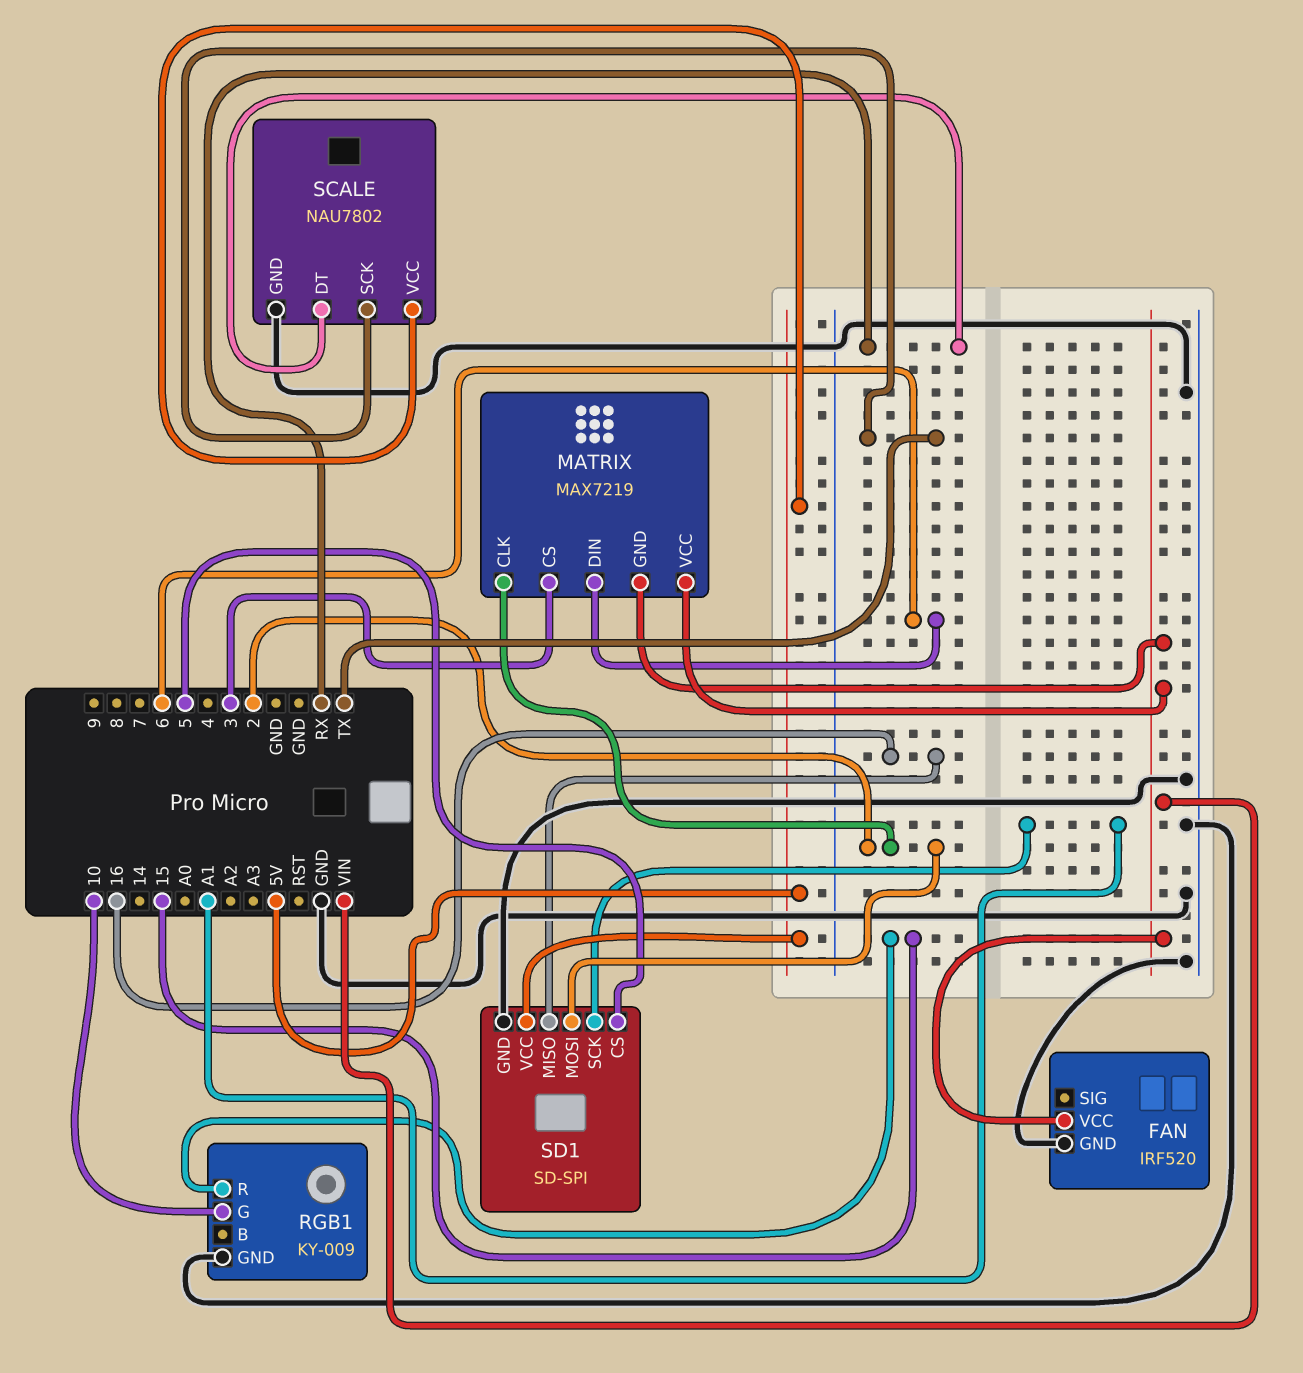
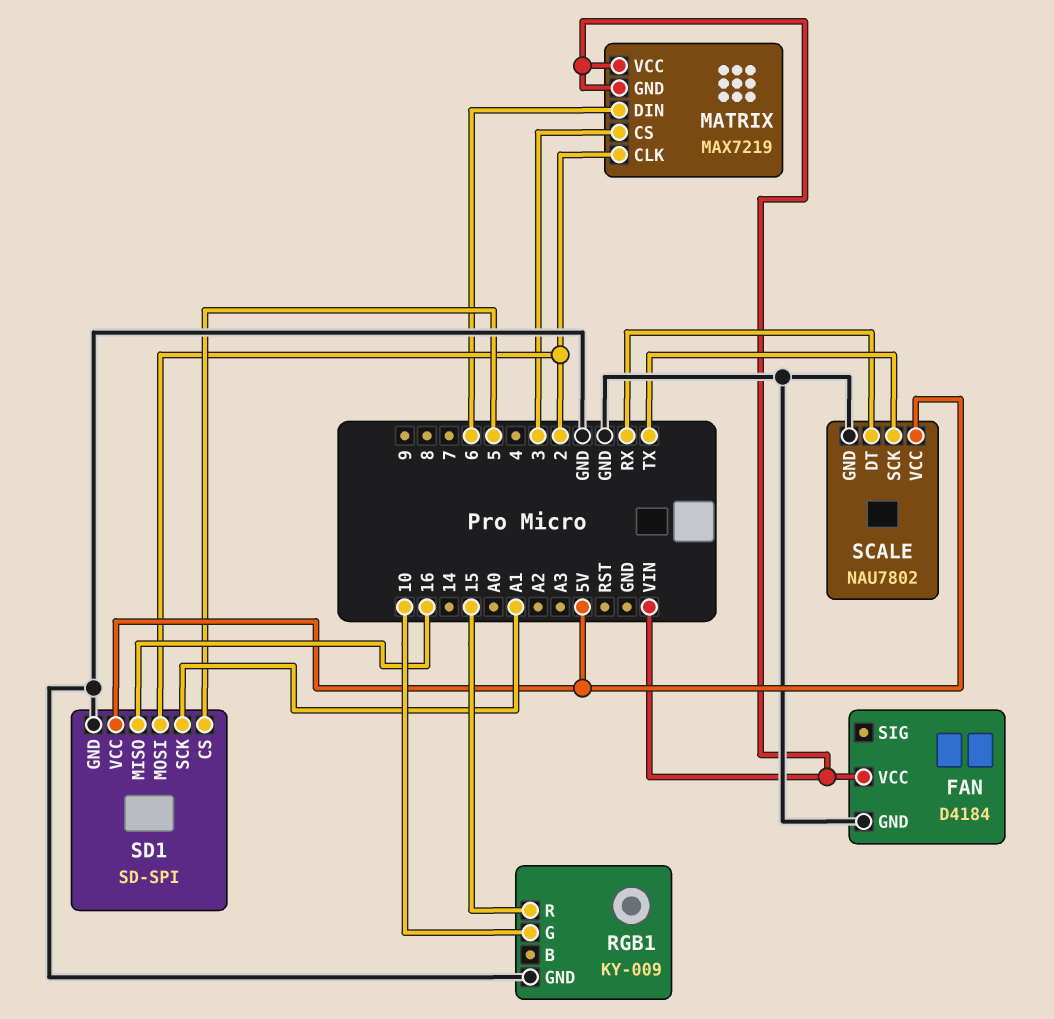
FAN: IRF520 -> D4184

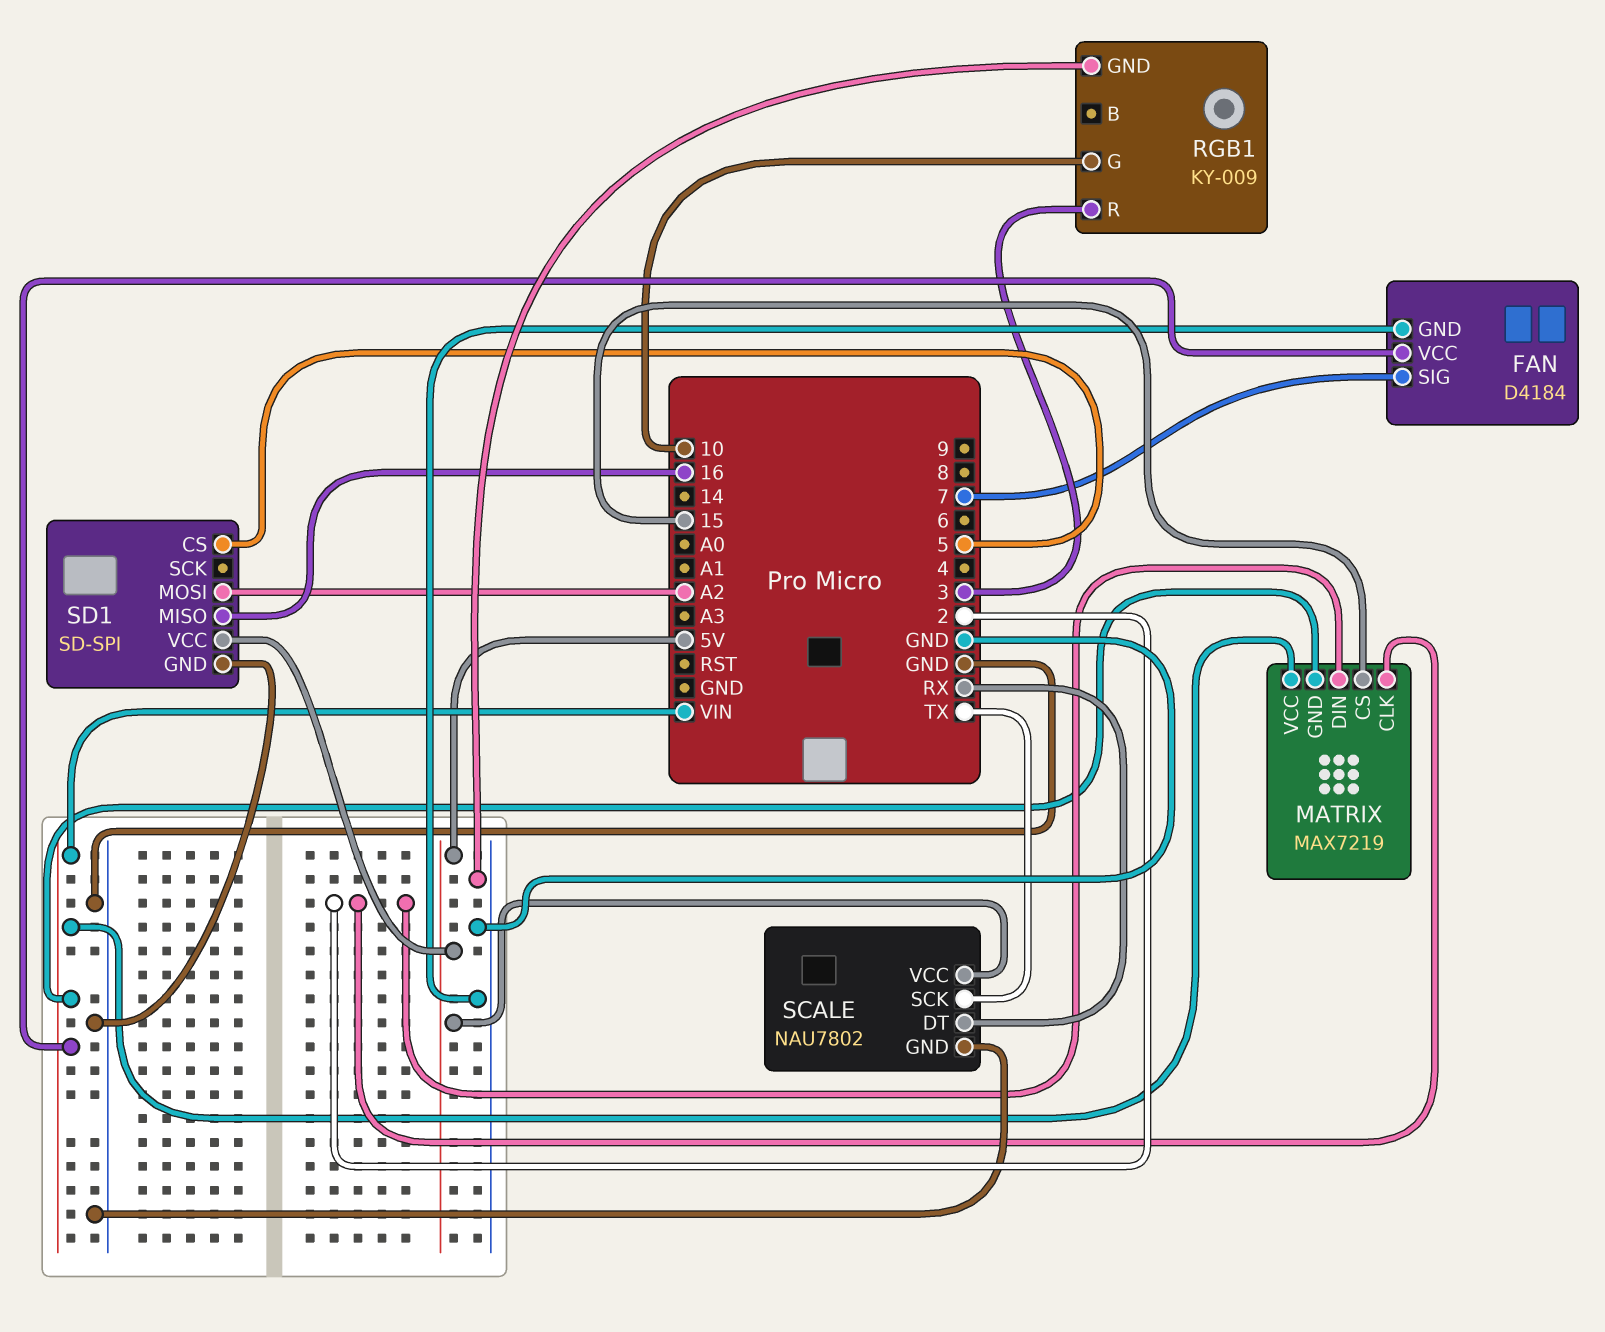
FAN pin SIG: none -> 7
MATRIX pin CS: 3 -> 15
MATRIX pin DIN: 6 -> 2
RGB1 pin R: 15 -> 3
SD1 pin MOSI: 2 -> A2
SD1 pin SCK: A1 -> none

